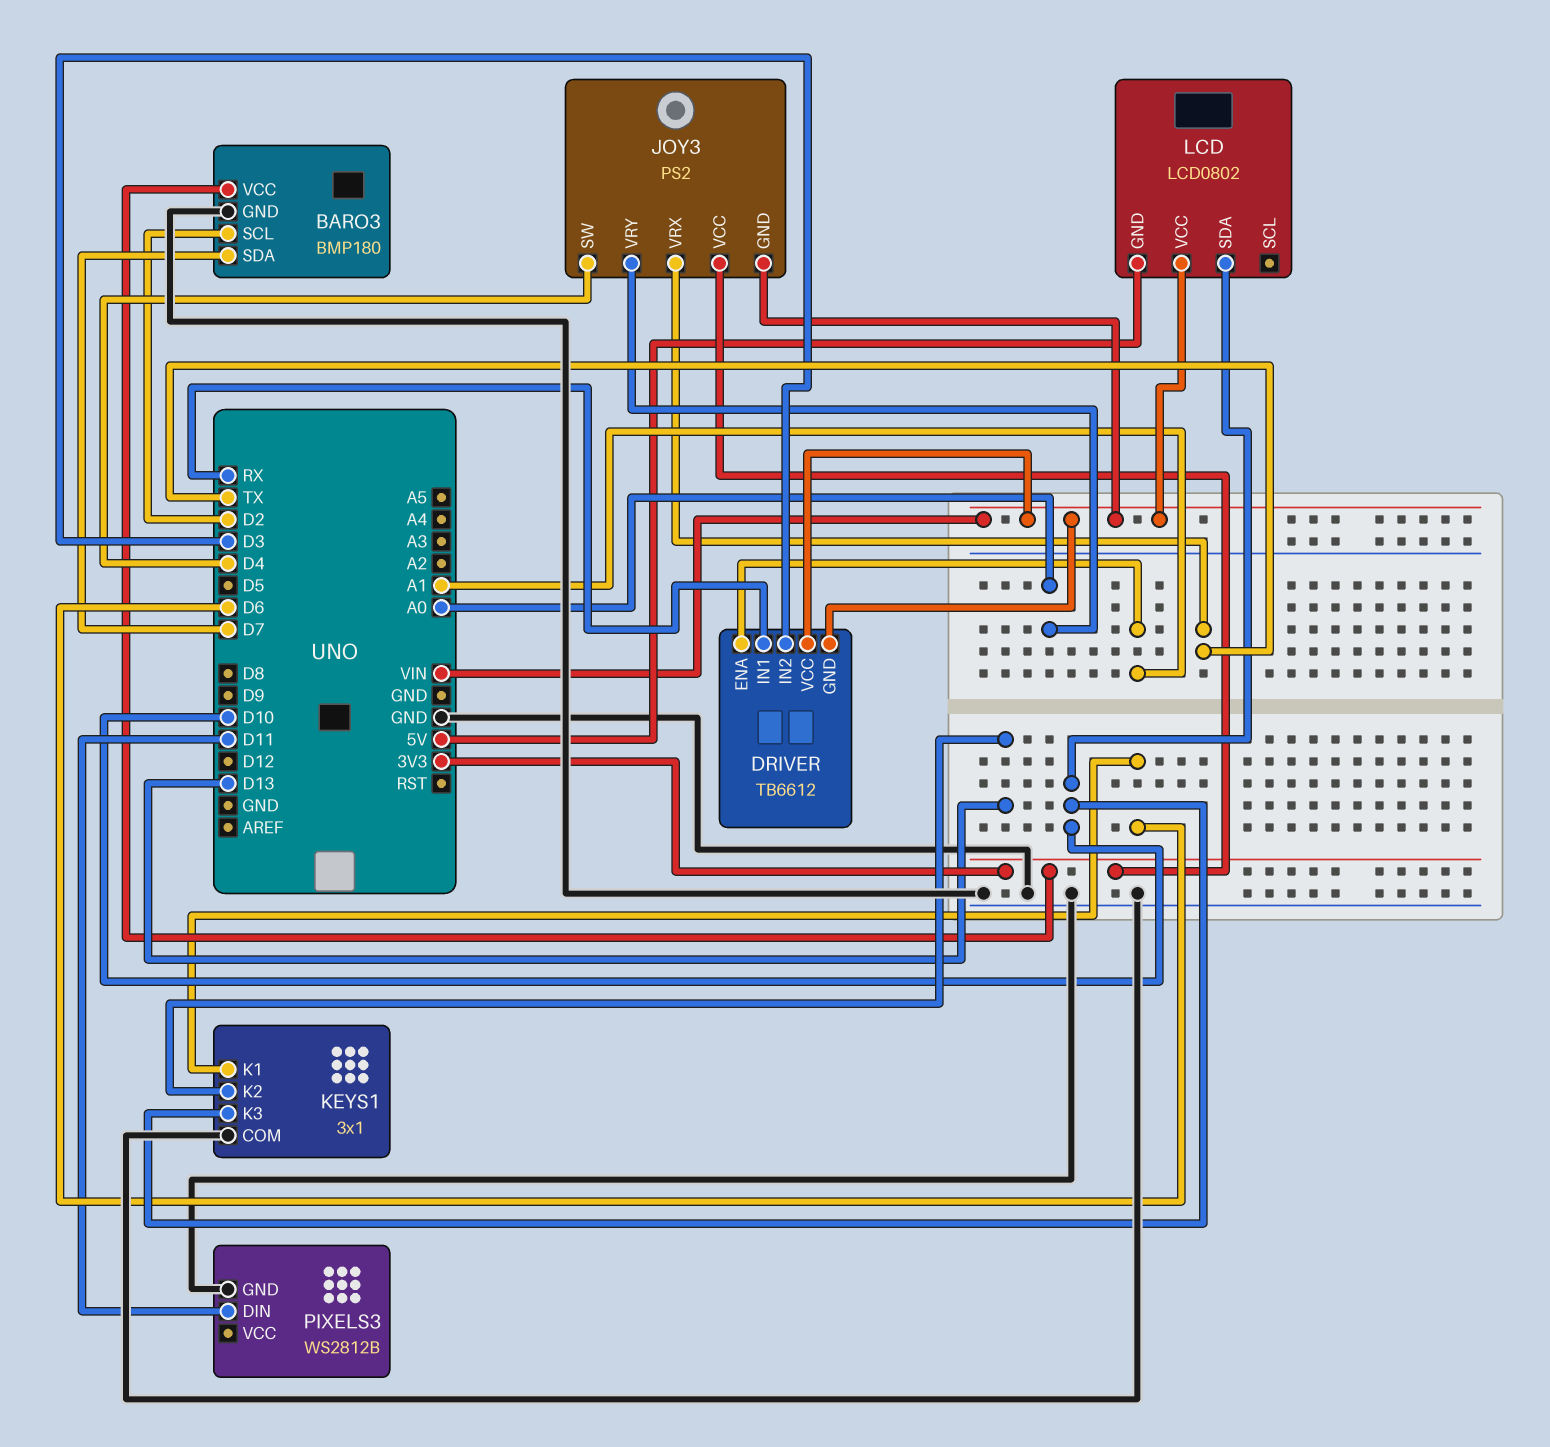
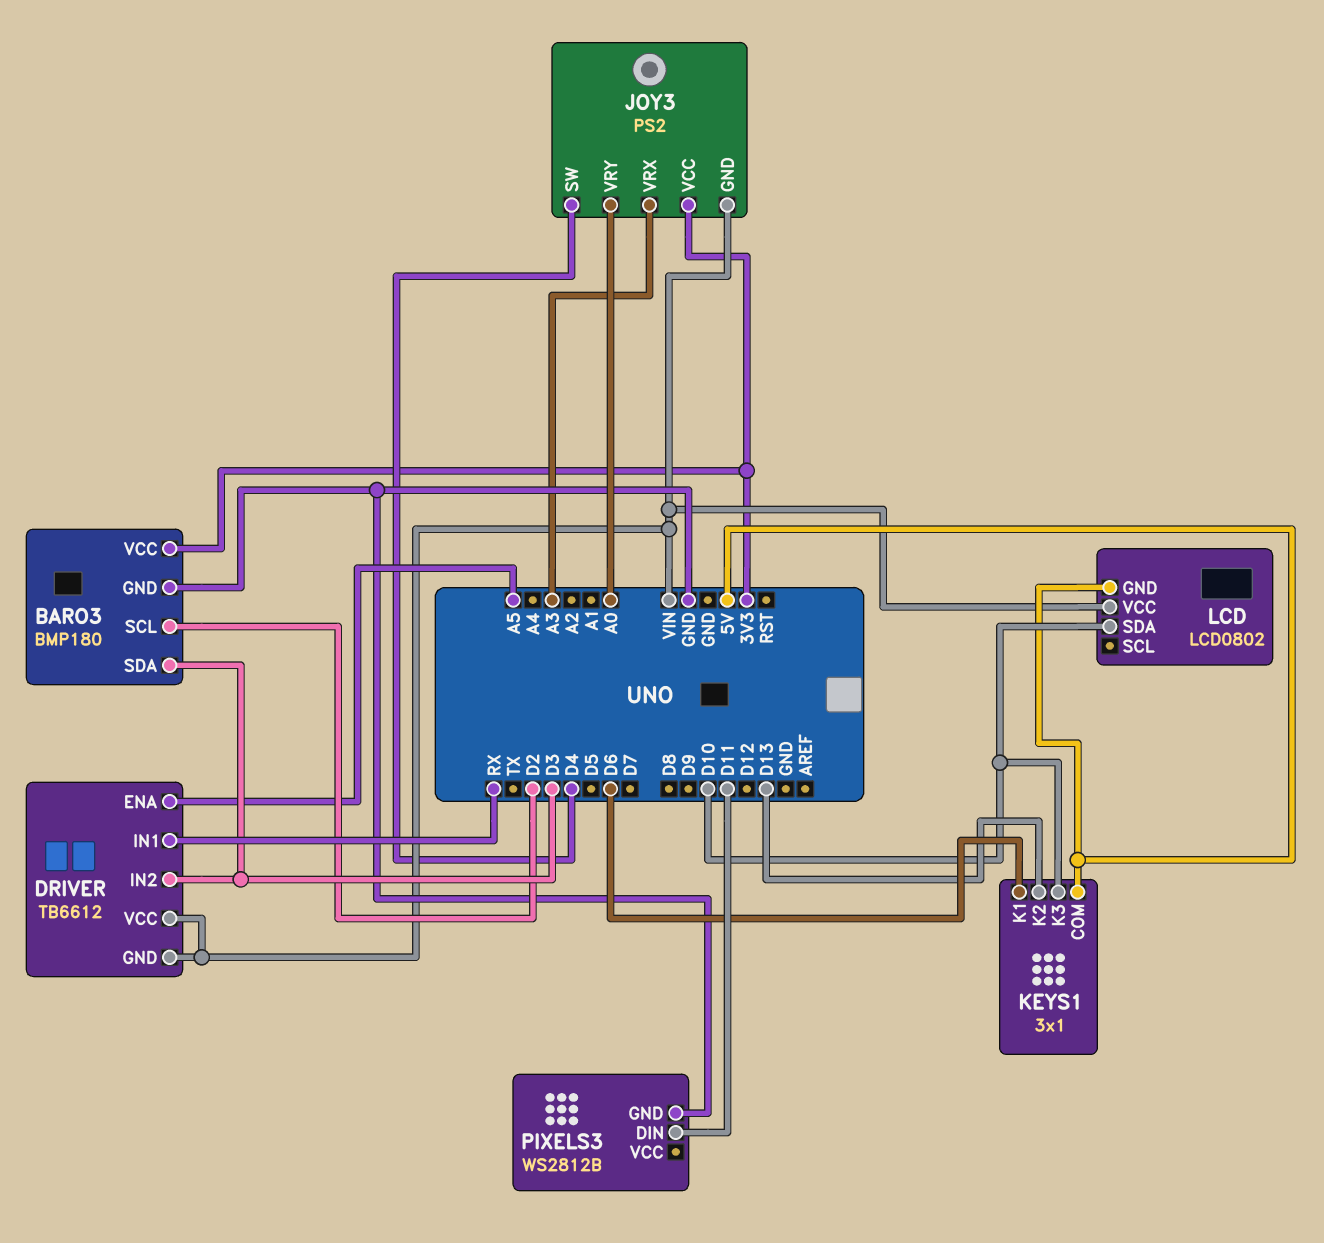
BARO3 pin SDA: D7 -> D3
DRIVER pin ENA: A1 -> A5
JOY3 pin VRX: TX -> A3
KEYS1 pin COM: GND -> 5V

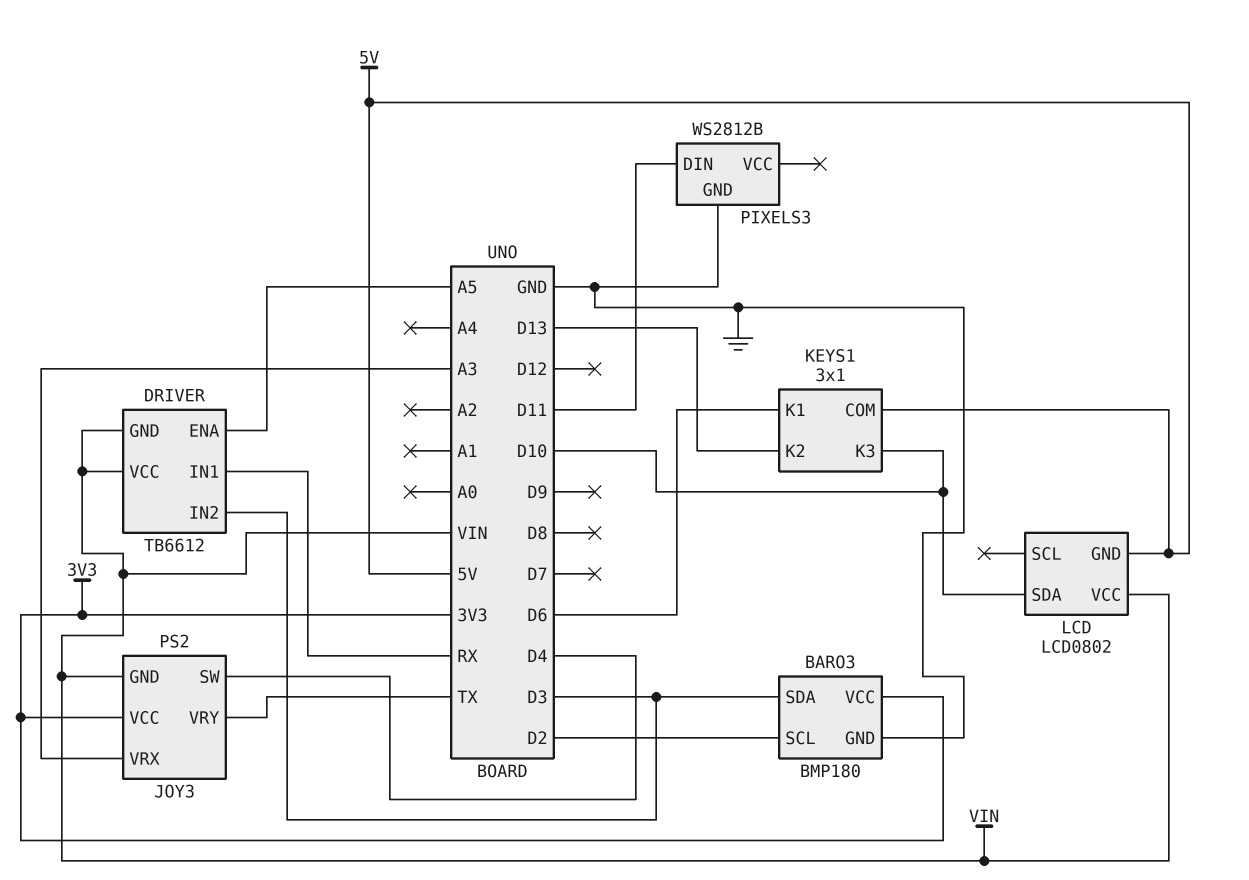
JOY3 pin VRY: A0 -> TX

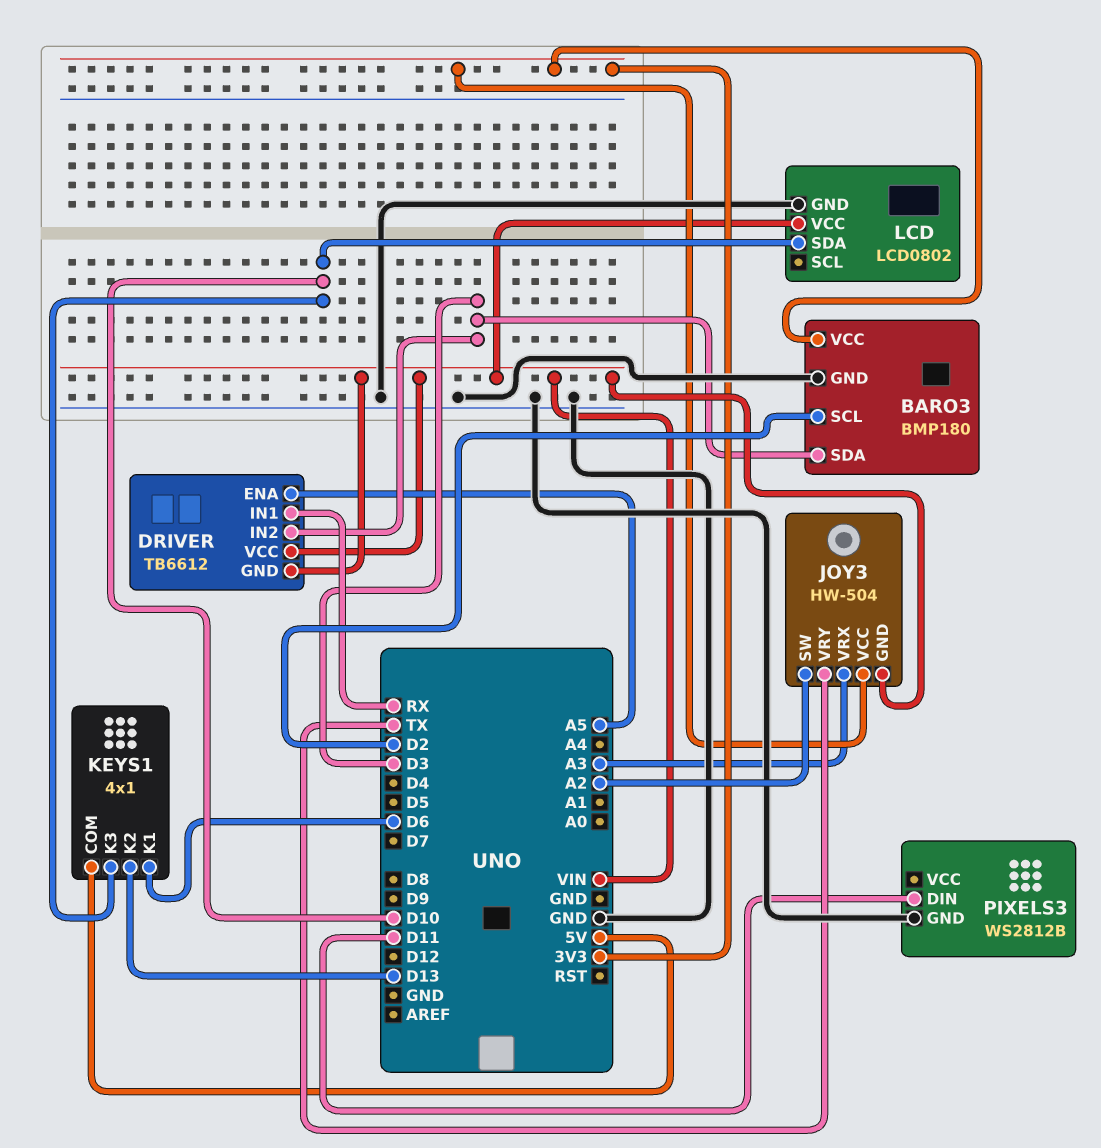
JOY3: PS2 -> HW-504
JOY3 pin SW: D4 -> A2
KEYS1: 3x1 -> 4x1
LCD pin GND: 5V -> GND

